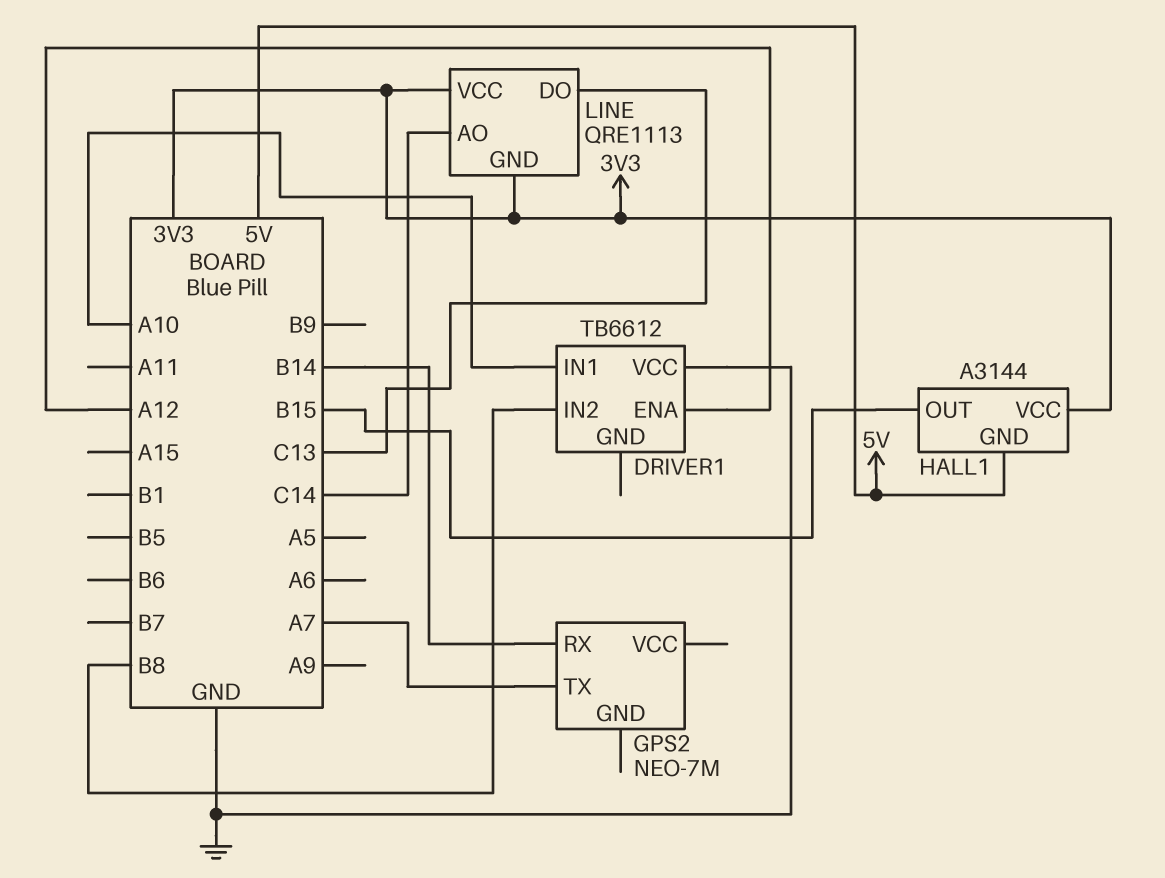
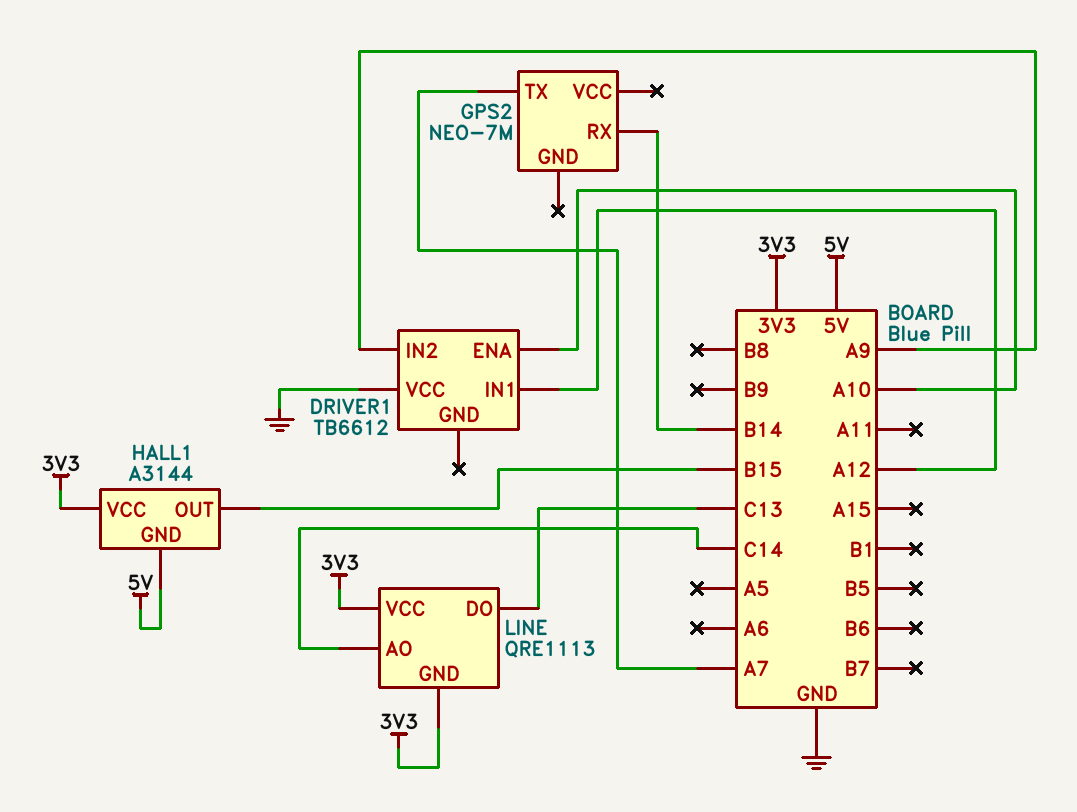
DRIVER1 pin ENA: A12 -> A10
DRIVER1 pin IN1: A10 -> A12
DRIVER1 pin IN2: B8 -> A9

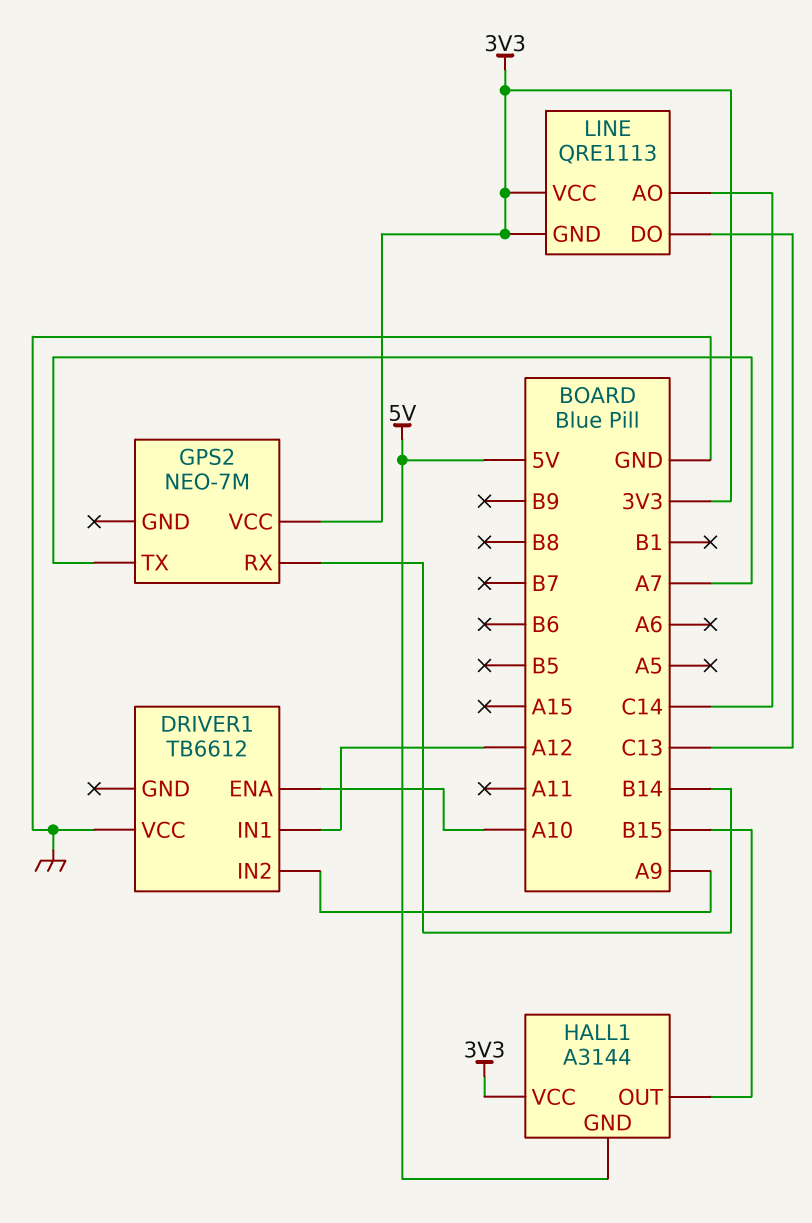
GPS2 pin VCC: none -> 3V3

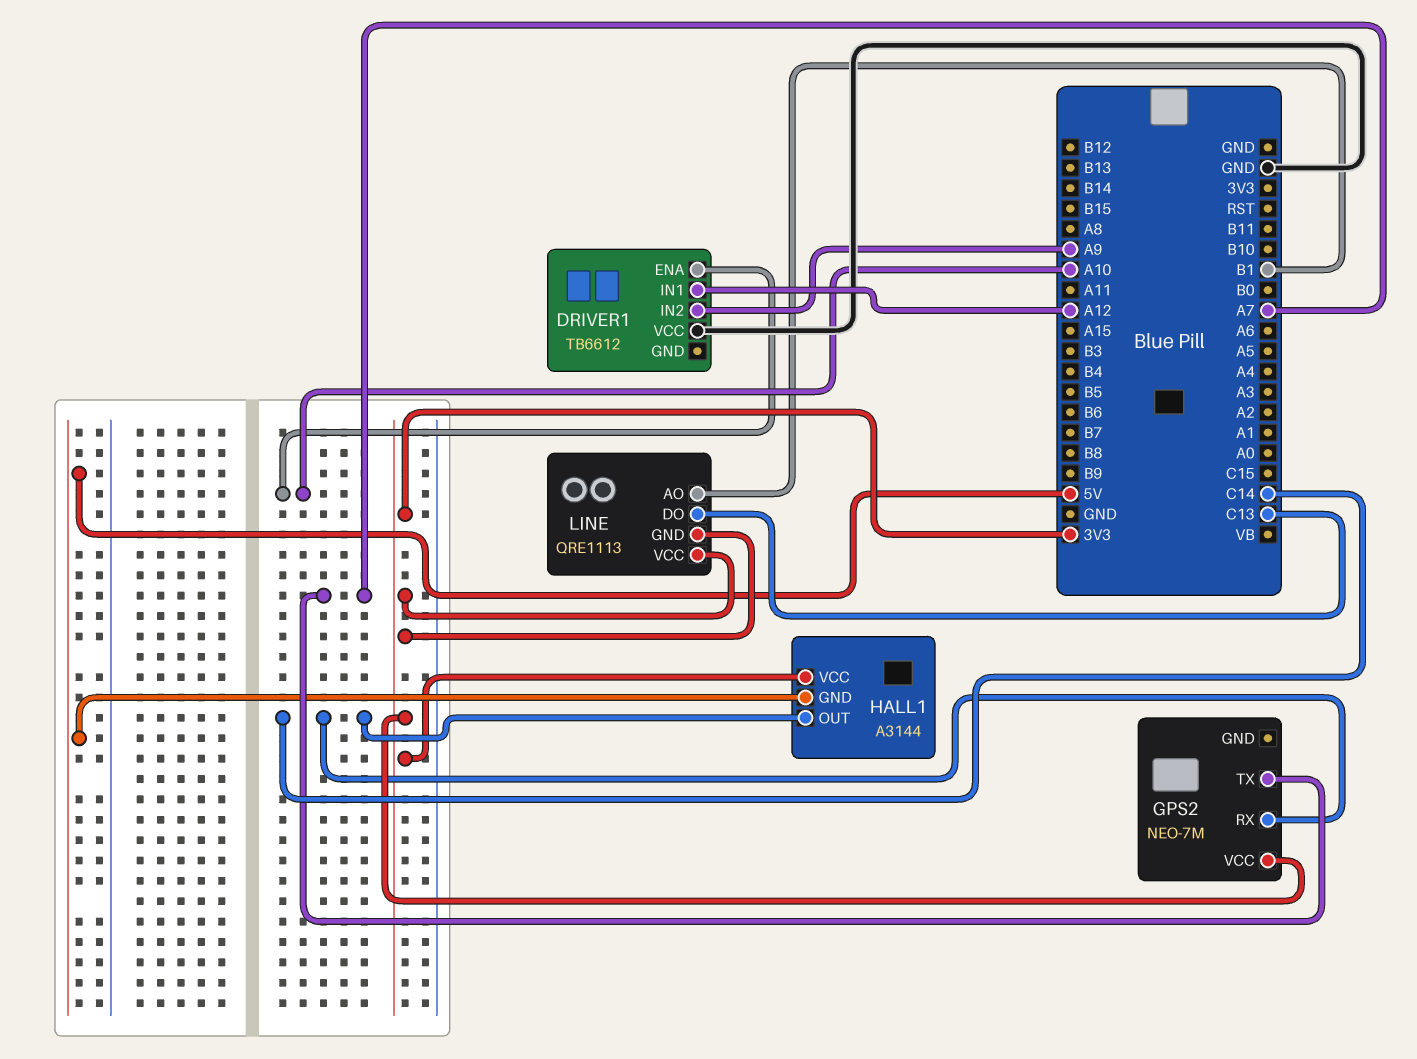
GPS2 pin RX: B14 -> C14
HALL1 pin OUT: B15 -> C14
LINE pin AO: C14 -> B1

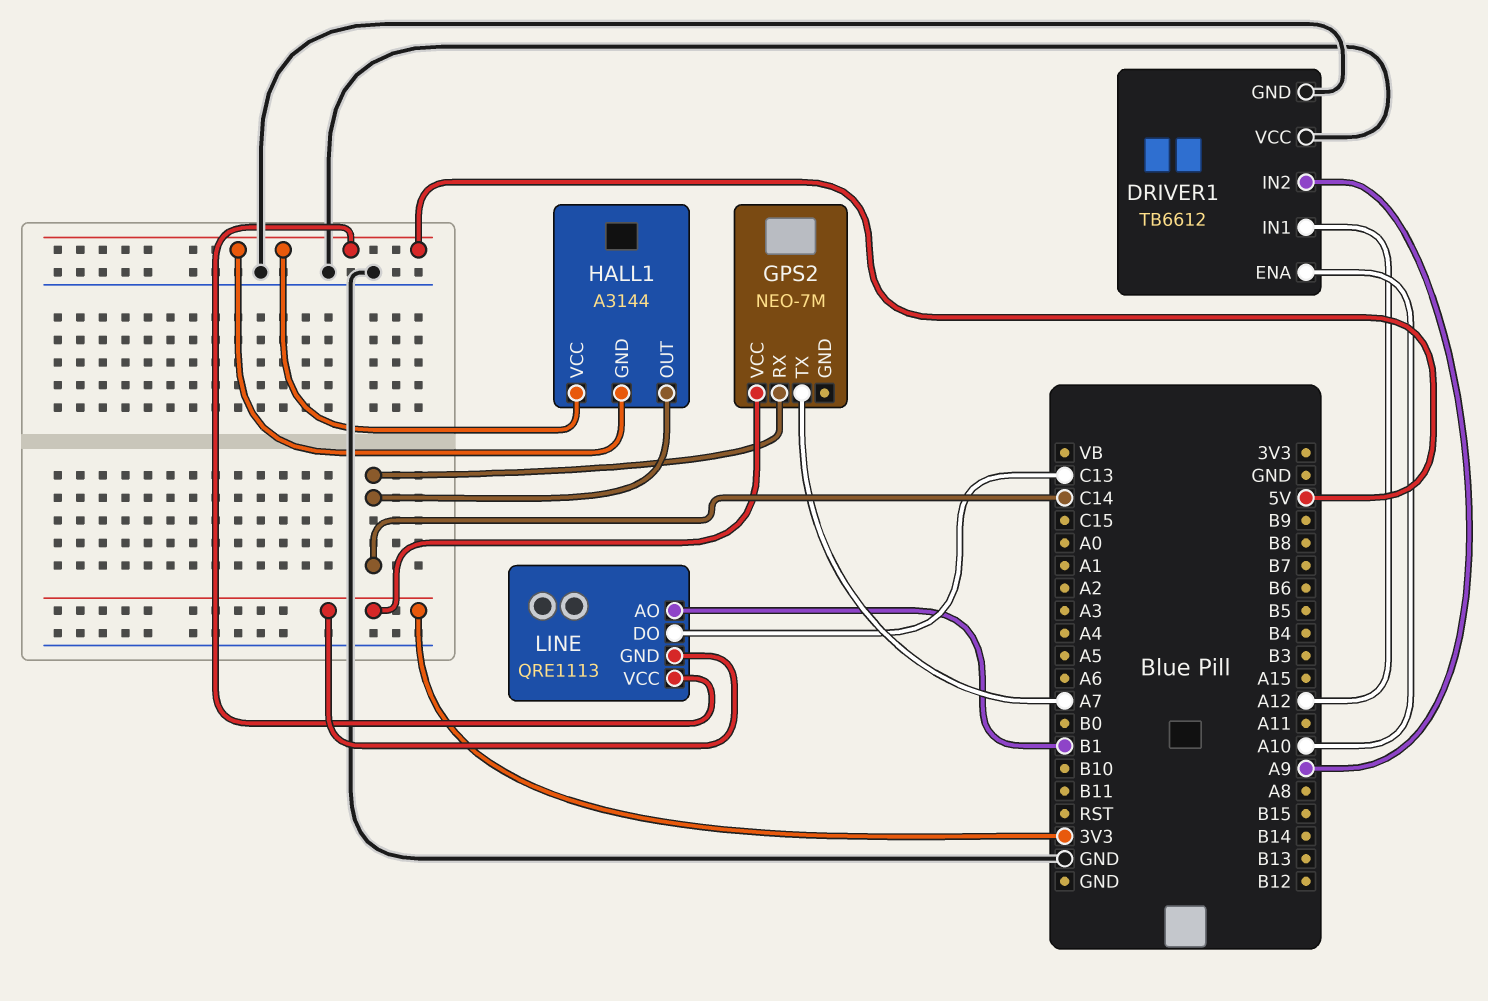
DRIVER1 pin GND: none -> GND
HALL1 pin VCC: 3V3 -> 5V
LINE pin VCC: 3V3 -> 5V

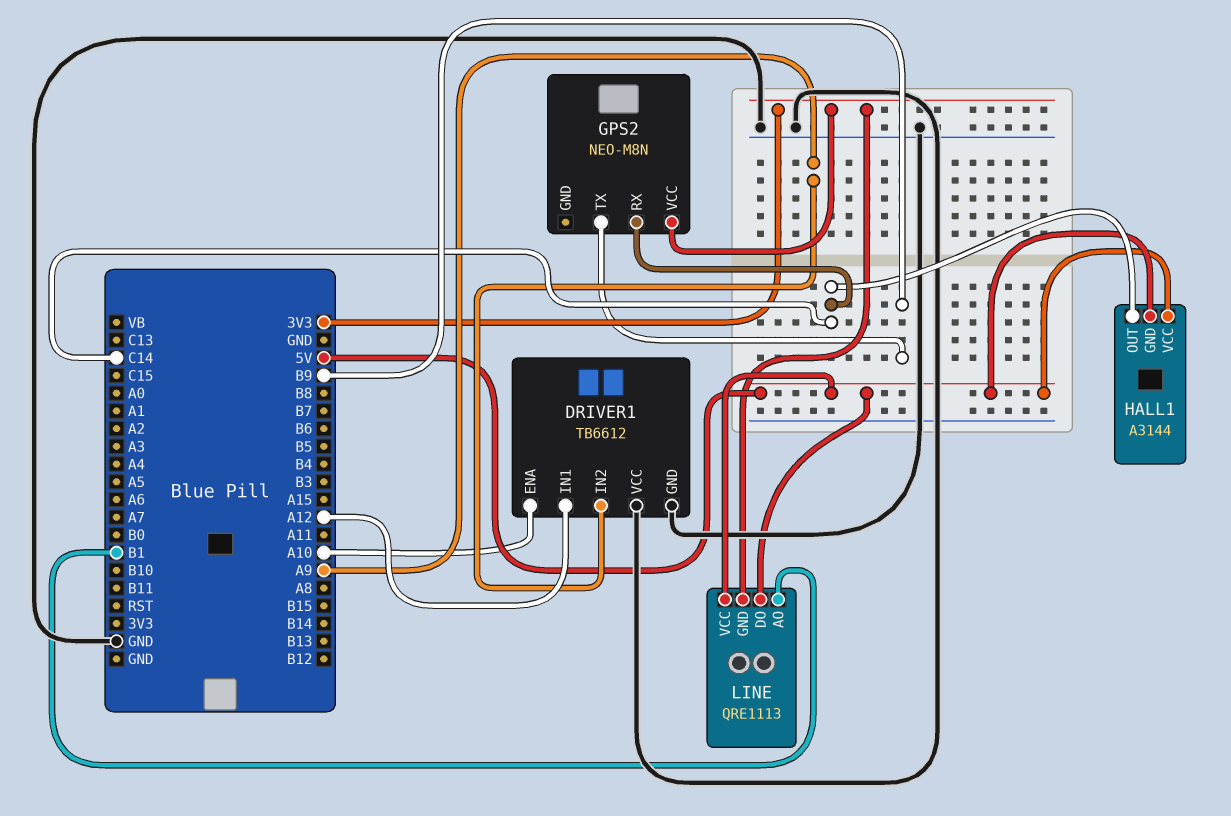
GPS2: NEO-7M -> NEO-M8N
GPS2 pin TX: A7 -> B9
LINE pin DO: C13 -> 5V

